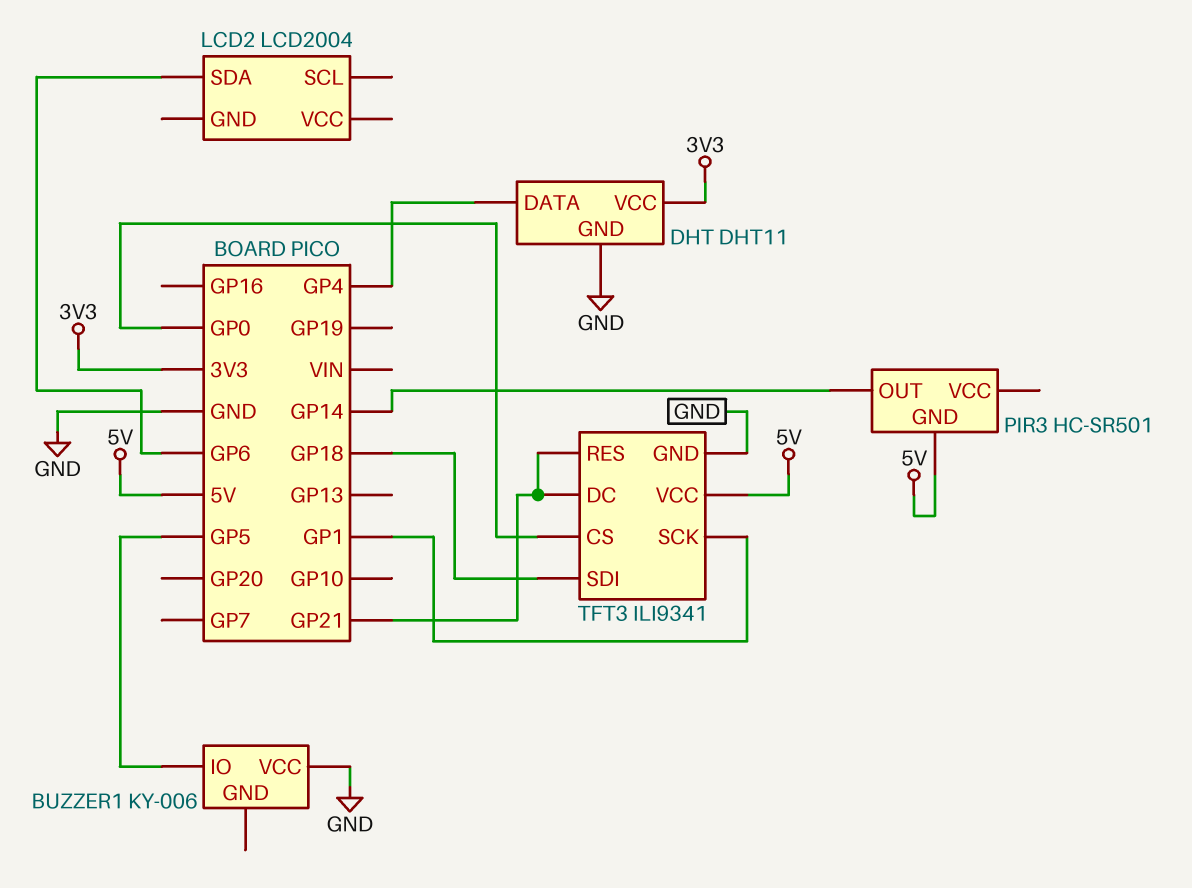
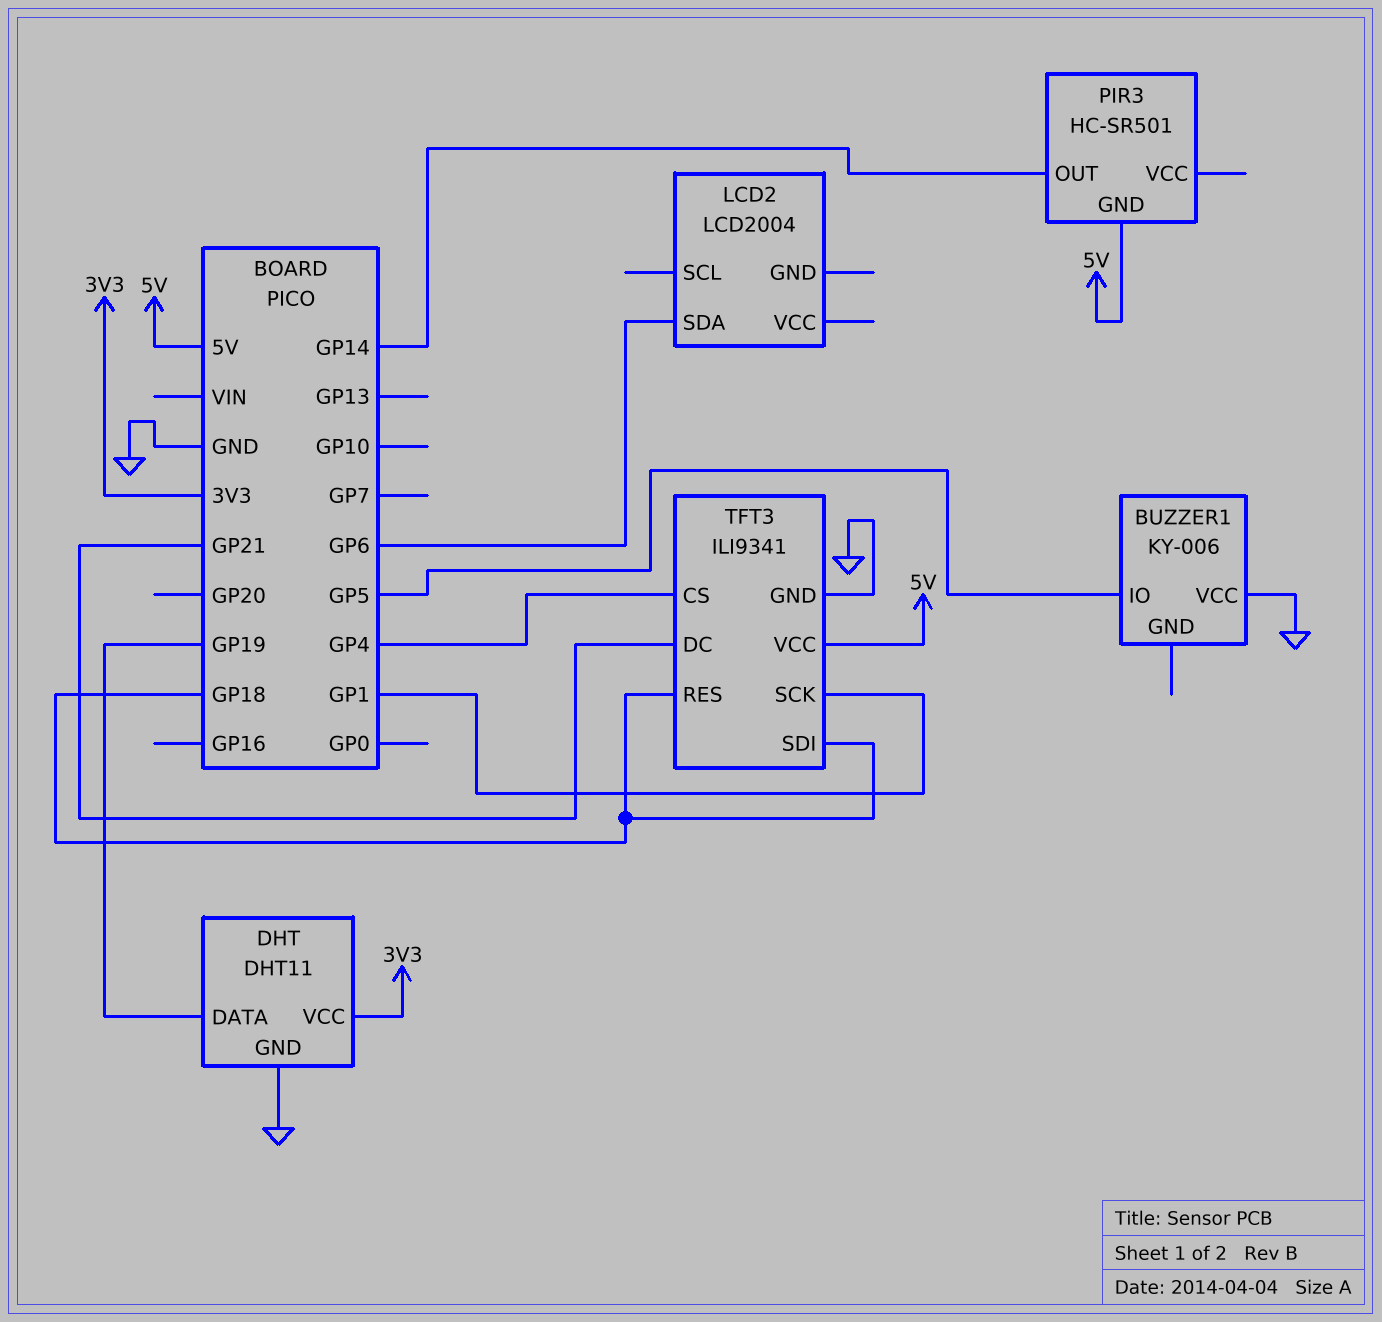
DHT pin DATA: GP4 -> GP19
TFT3 pin CS: GP0 -> GP4
TFT3 pin RES: GP21 -> GP18

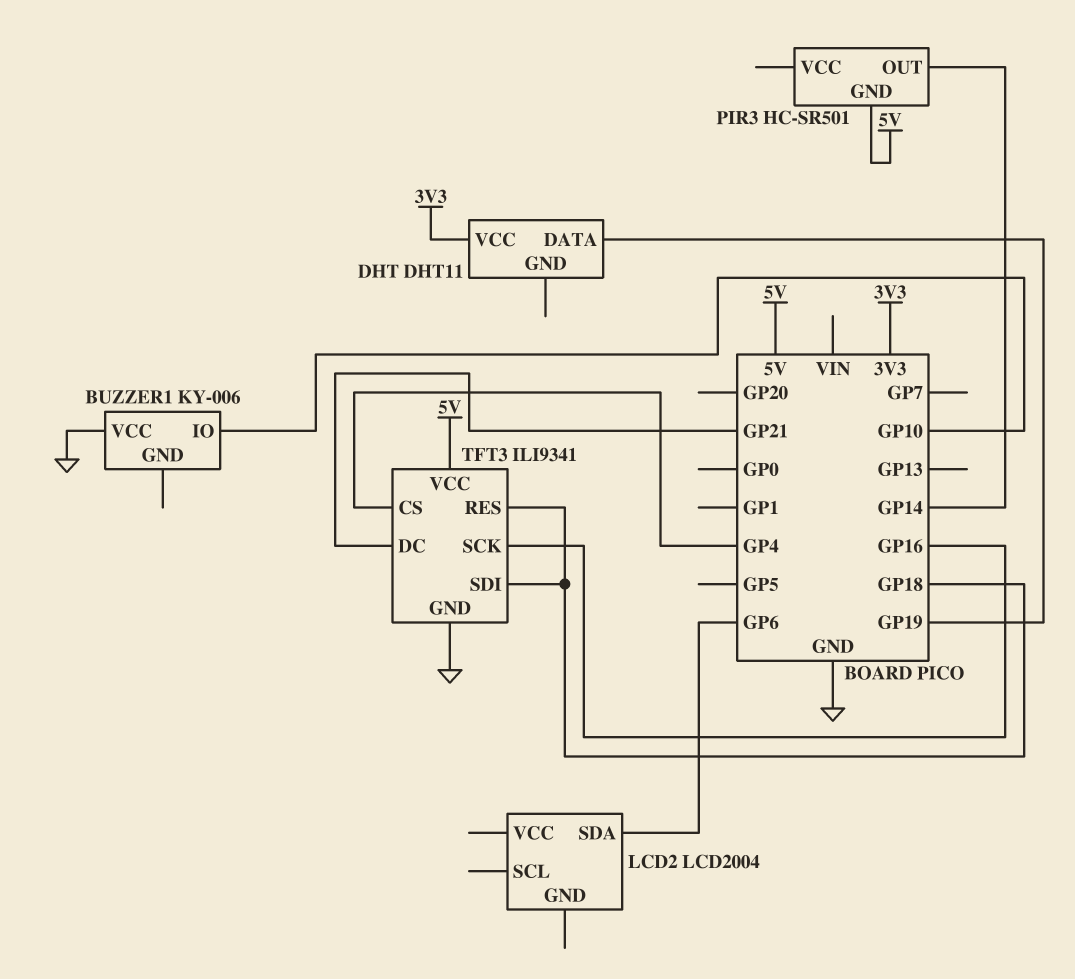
BUZZER1 pin IO: GP5 -> GP10
DHT pin GND: GND -> none
TFT3 pin SCK: GP1 -> GP16

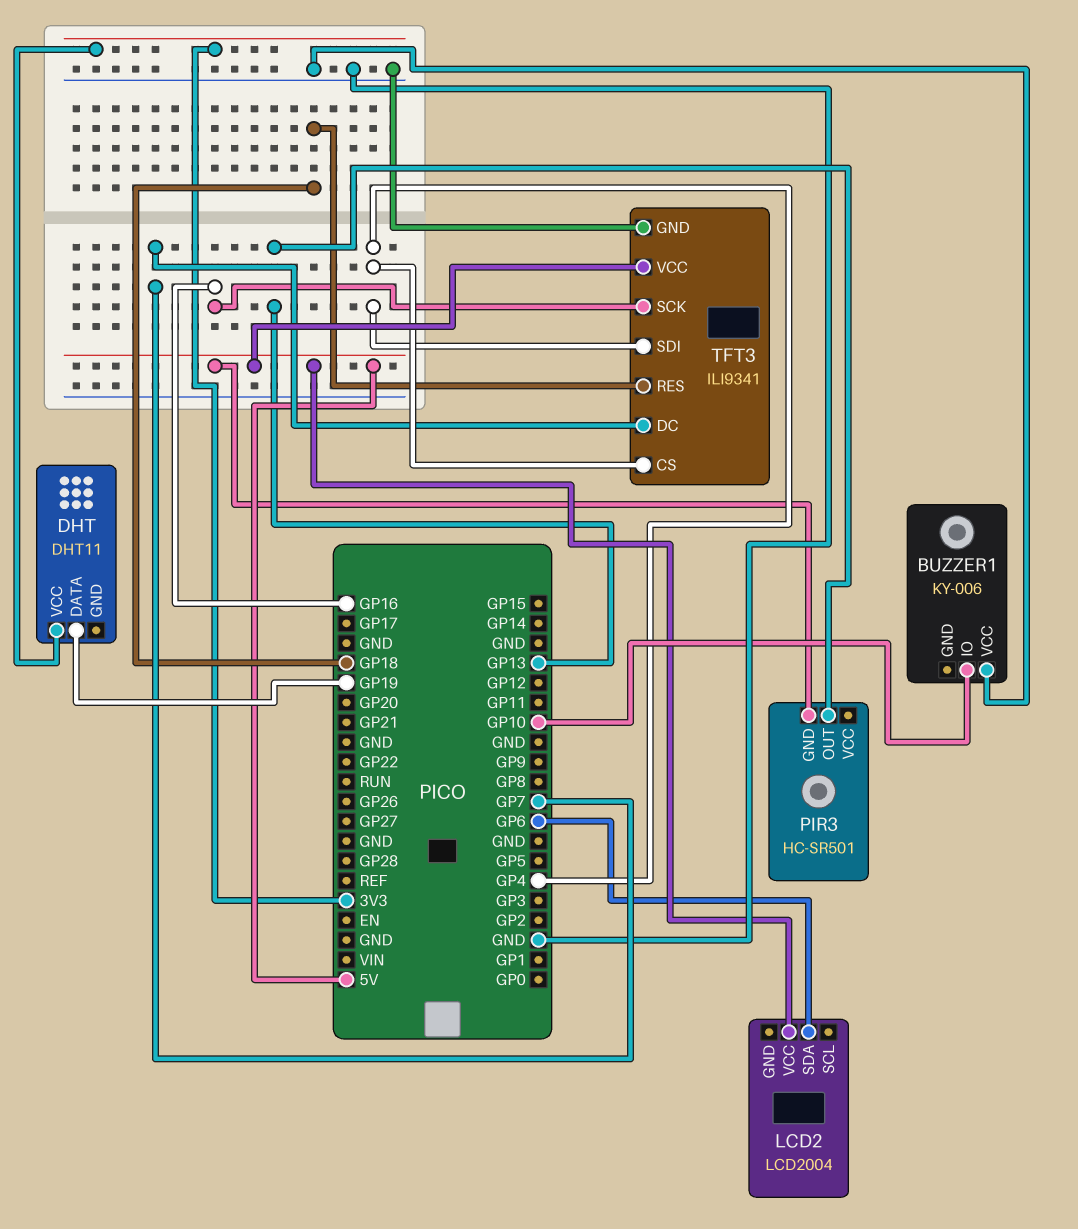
LCD2 pin VCC: none -> 5V
PIR3 pin OUT: GP14 -> GP13
TFT3 pin DC: GP21 -> GP7
TFT3 pin SDI: GP18 -> GP4

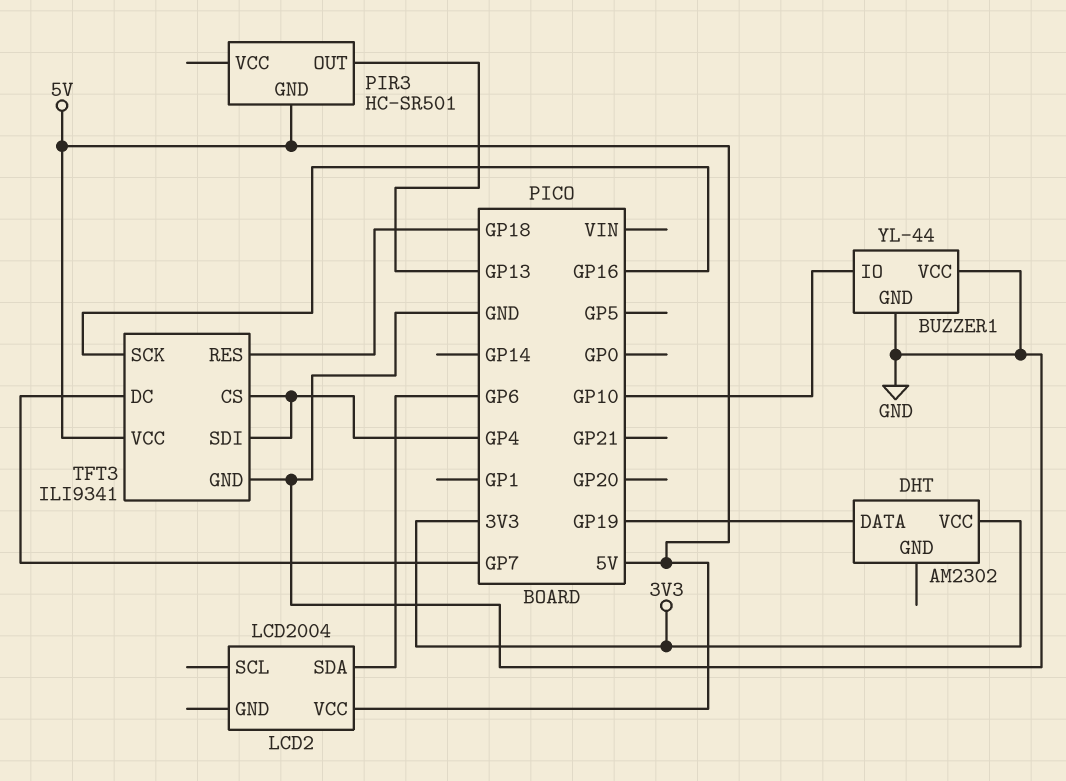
BUZZER1: KY-006 -> YL-44
BUZZER1 pin GND: none -> GND
DHT: DHT11 -> AM2302

